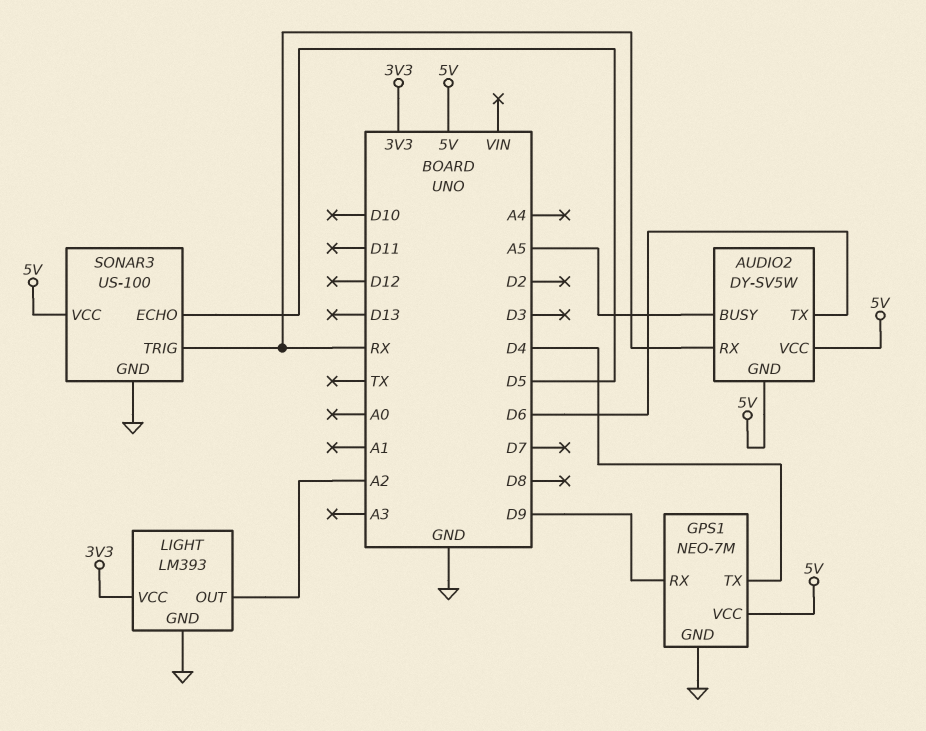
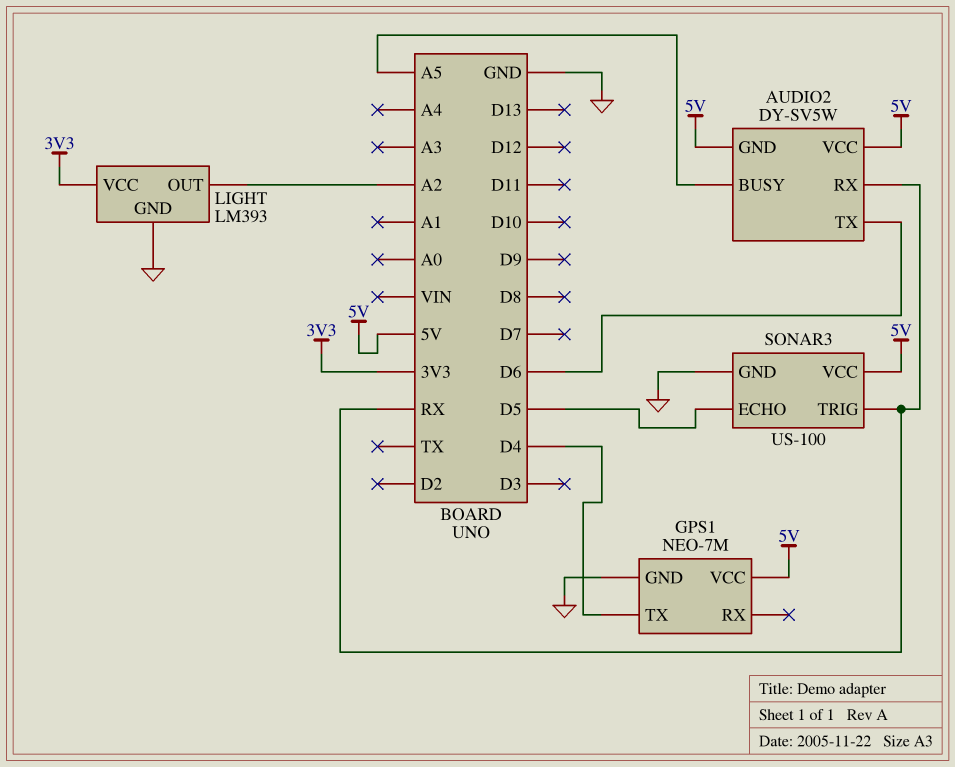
GPS1 pin RX: D9 -> none

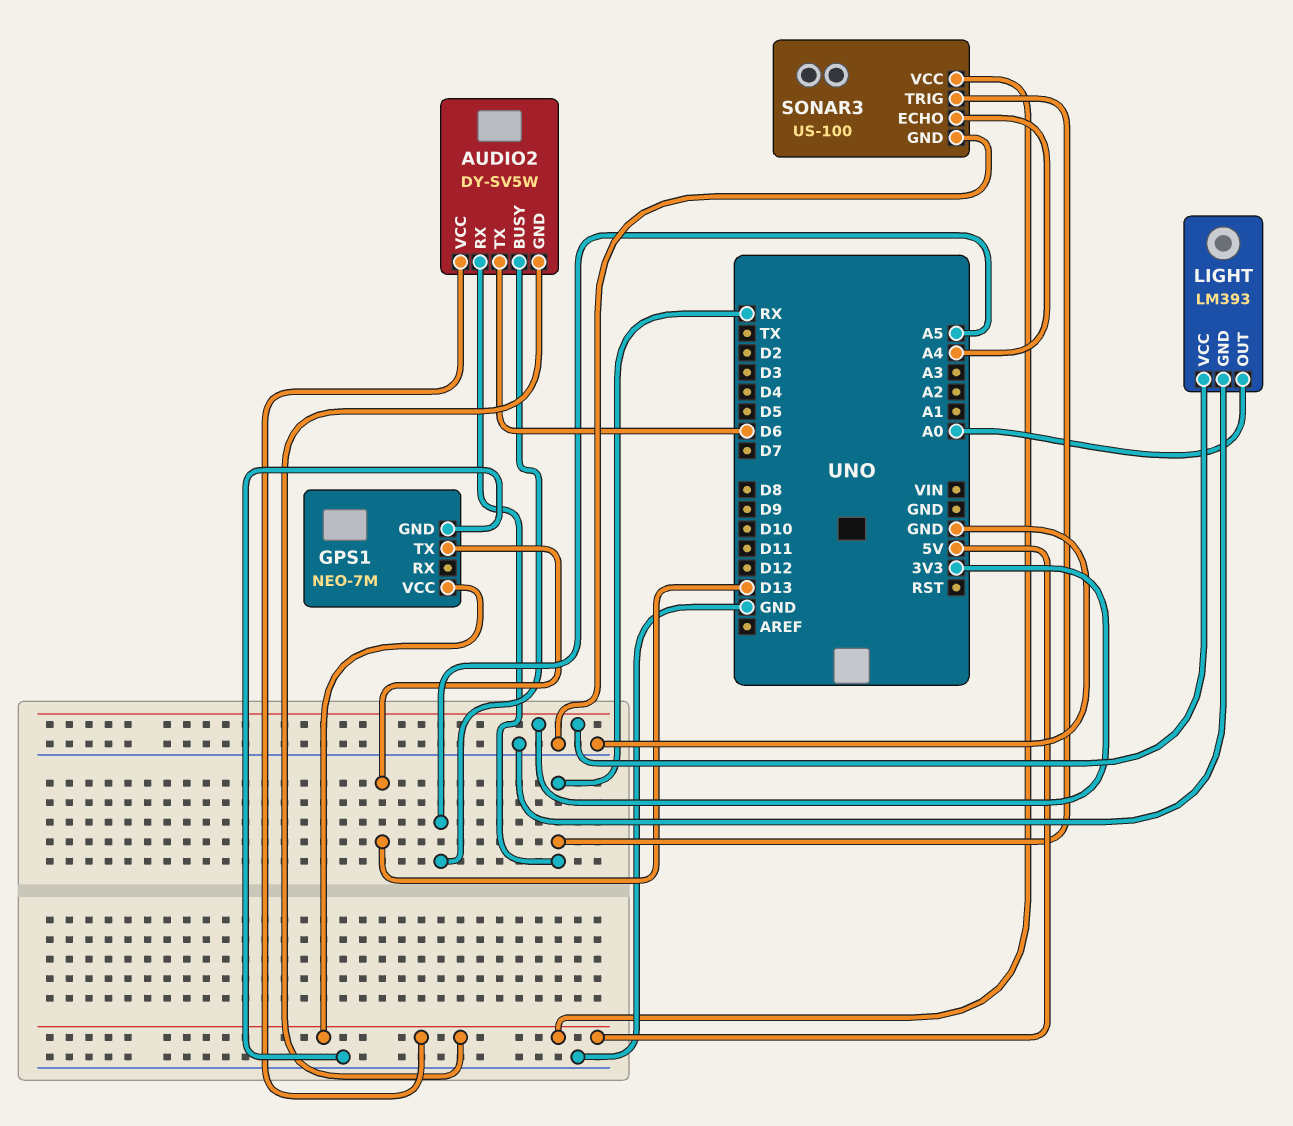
GPS1 pin TX: D4 -> D13
LIGHT pin OUT: A2 -> A0
SONAR3 pin ECHO: D5 -> A4

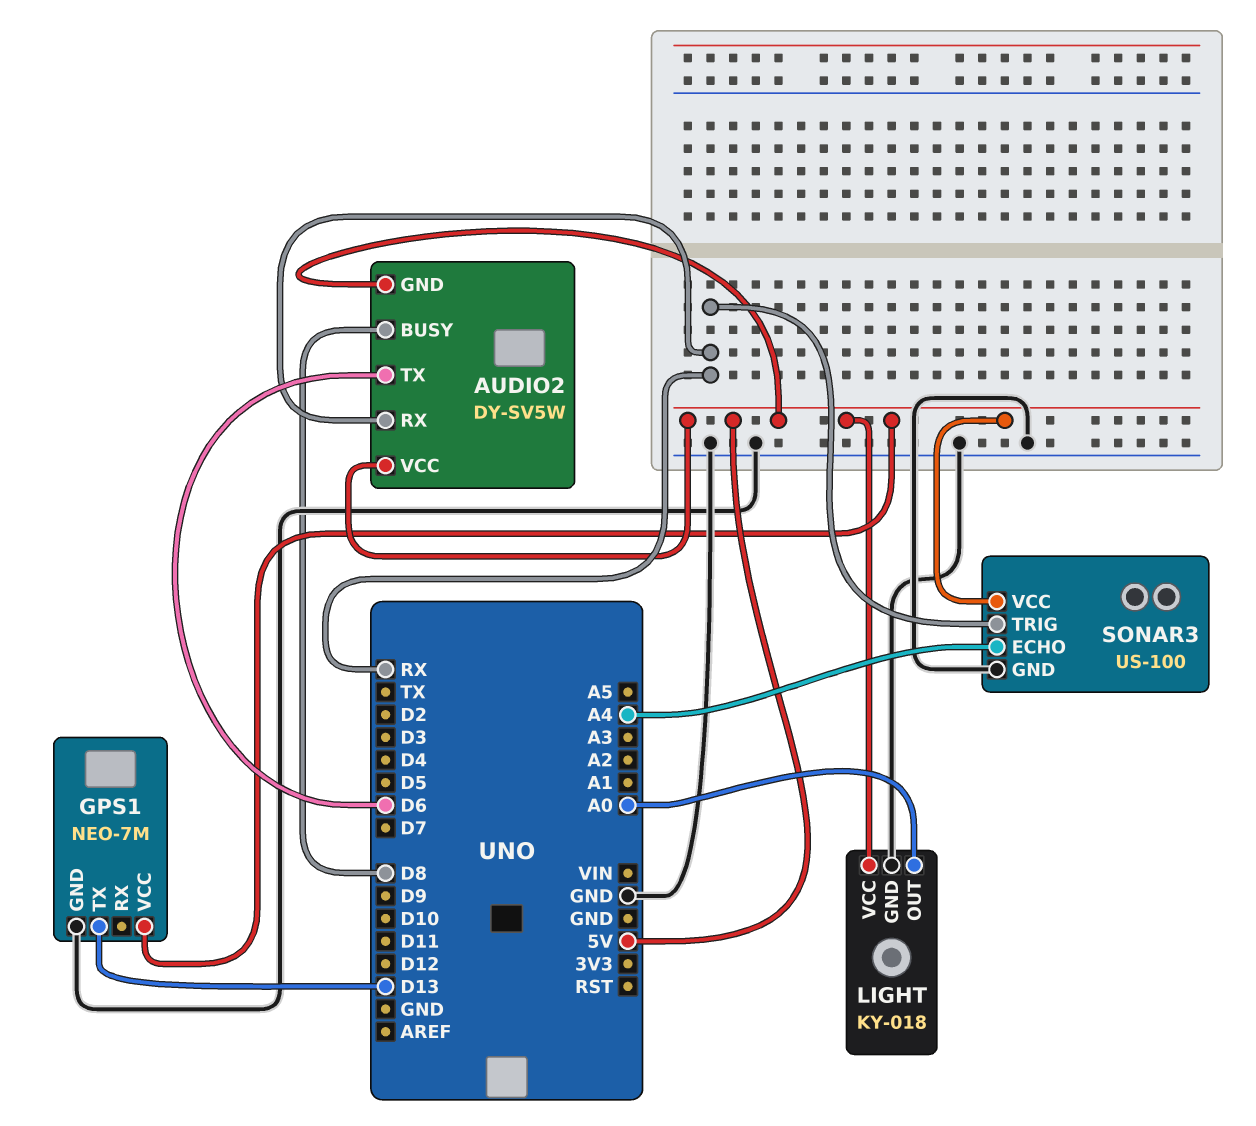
AUDIO2 pin BUSY: A5 -> D8
LIGHT: LM393 -> KY-018
LIGHT pin VCC: 3V3 -> 5V

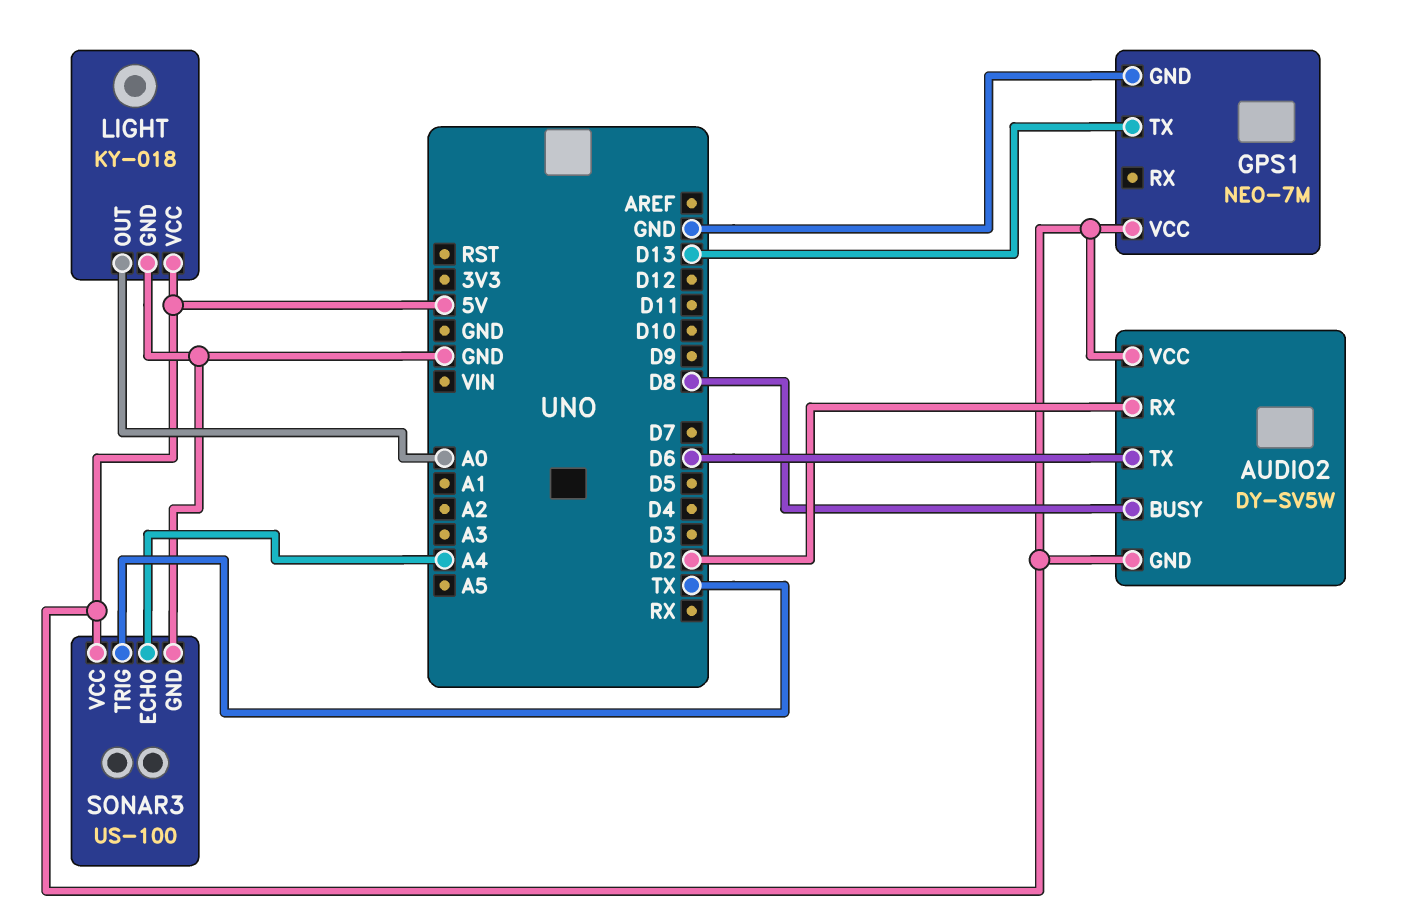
AUDIO2 pin RX: RX -> D2
SONAR3 pin TRIG: RX -> TX

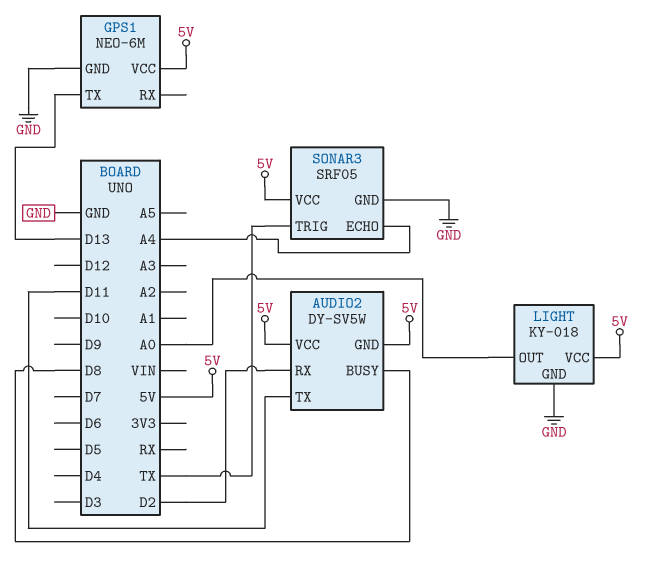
AUDIO2 pin TX: D6 -> D11
GPS1: NEO-7M -> NEO-6M
SONAR3: US-100 -> SRF05

